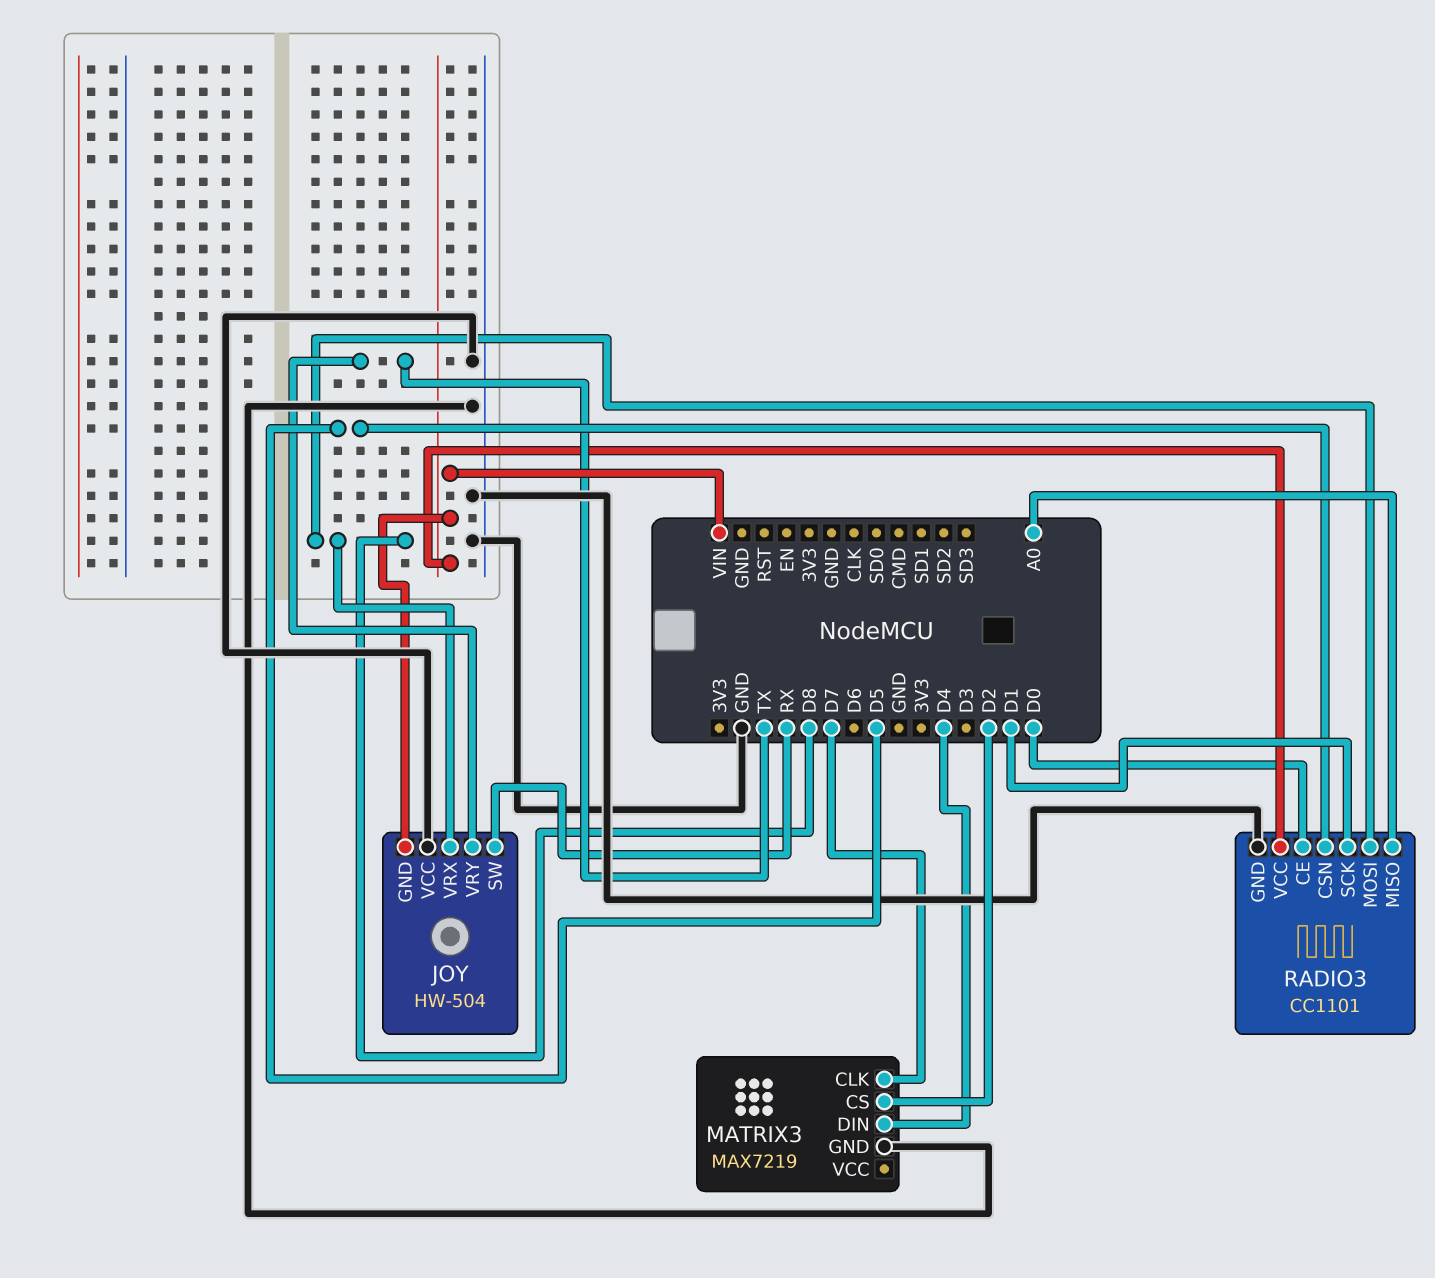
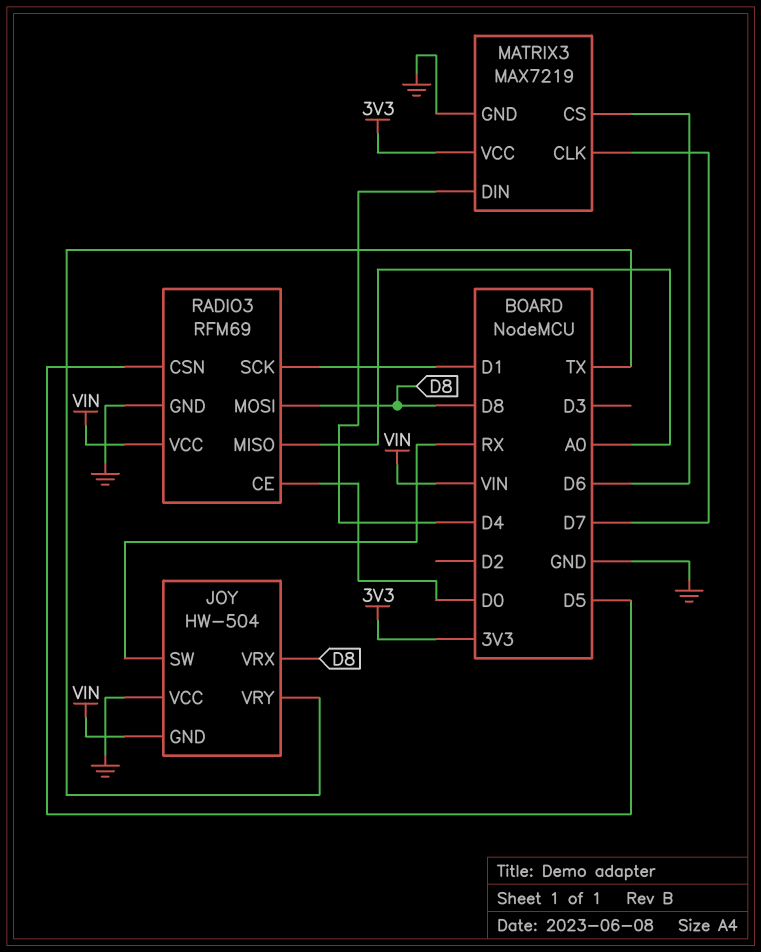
MATRIX3 pin CS: D2 -> D6
MATRIX3 pin VCC: none -> 3V3
RADIO3: CC1101 -> RFM69

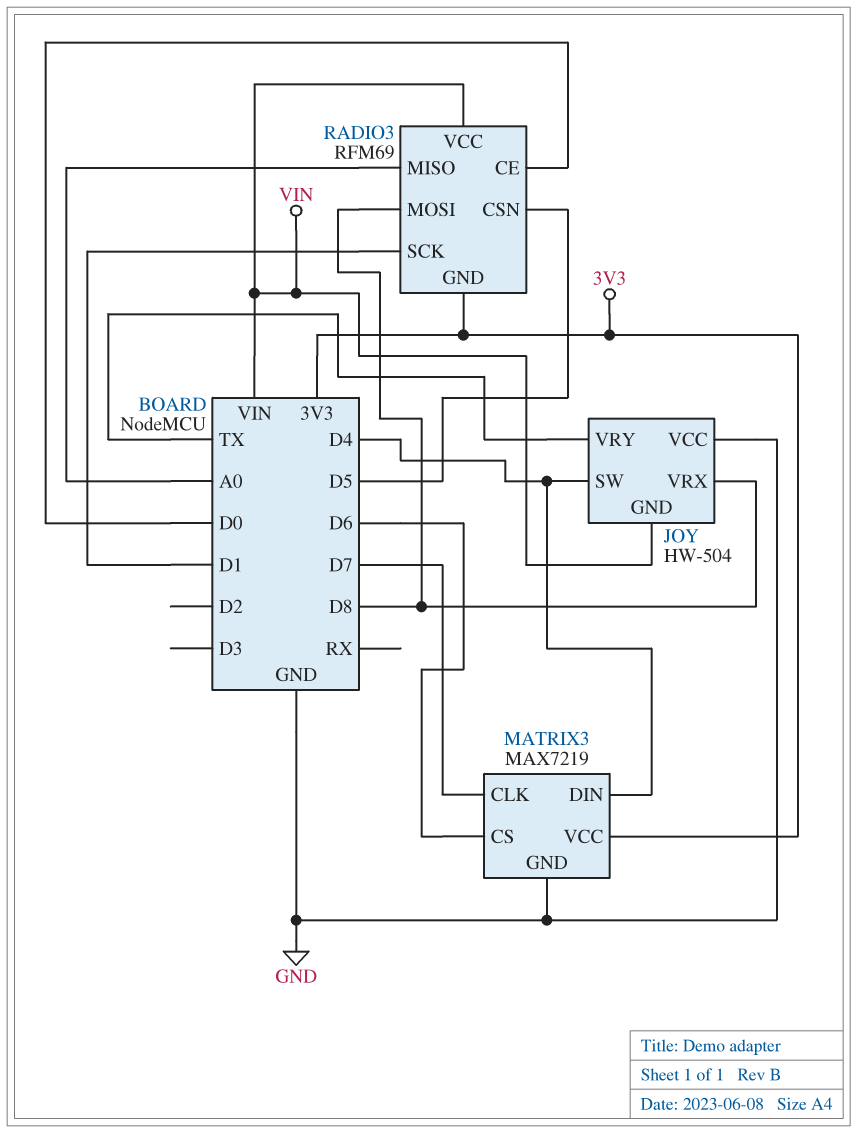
JOY pin SW: RX -> D4
RADIO3 pin GND: GND -> 3V3

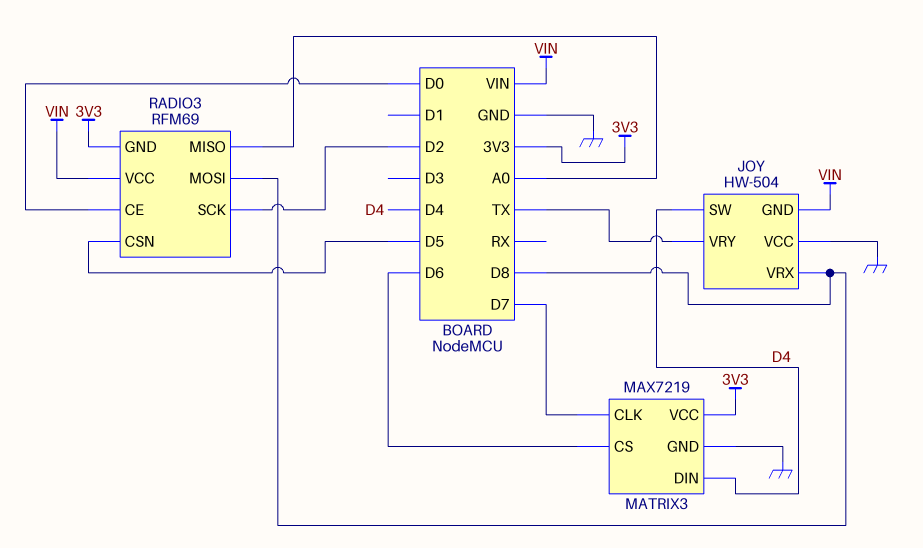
RADIO3 pin SCK: D1 -> D2

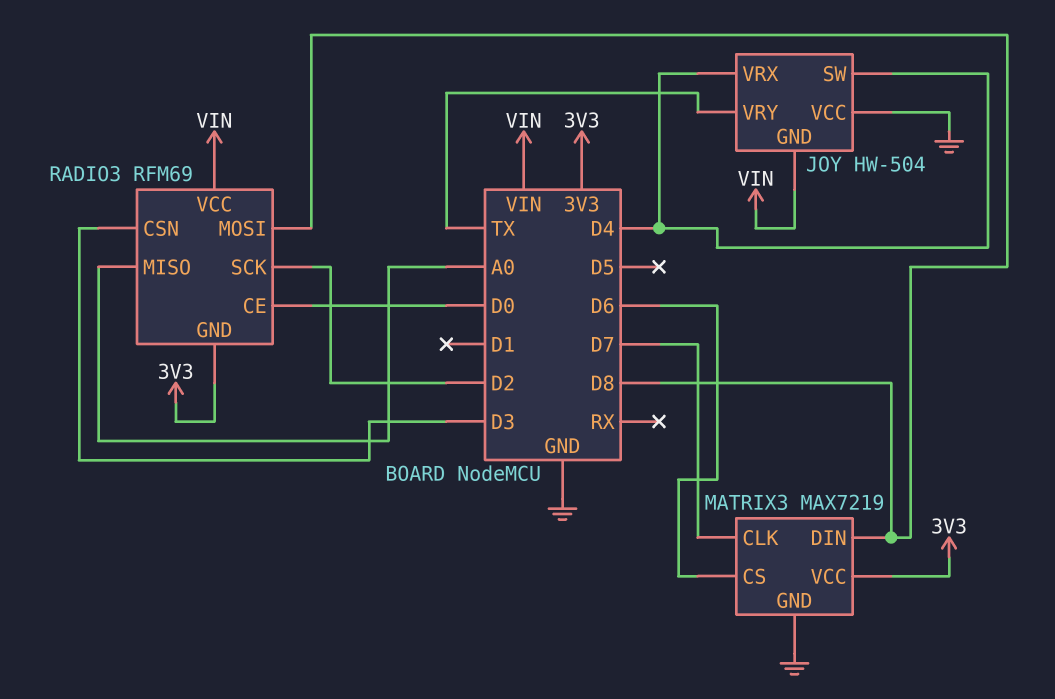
JOY pin VRX: D8 -> D4
MATRIX3 pin DIN: D4 -> D8
RADIO3 pin CSN: D5 -> D3

